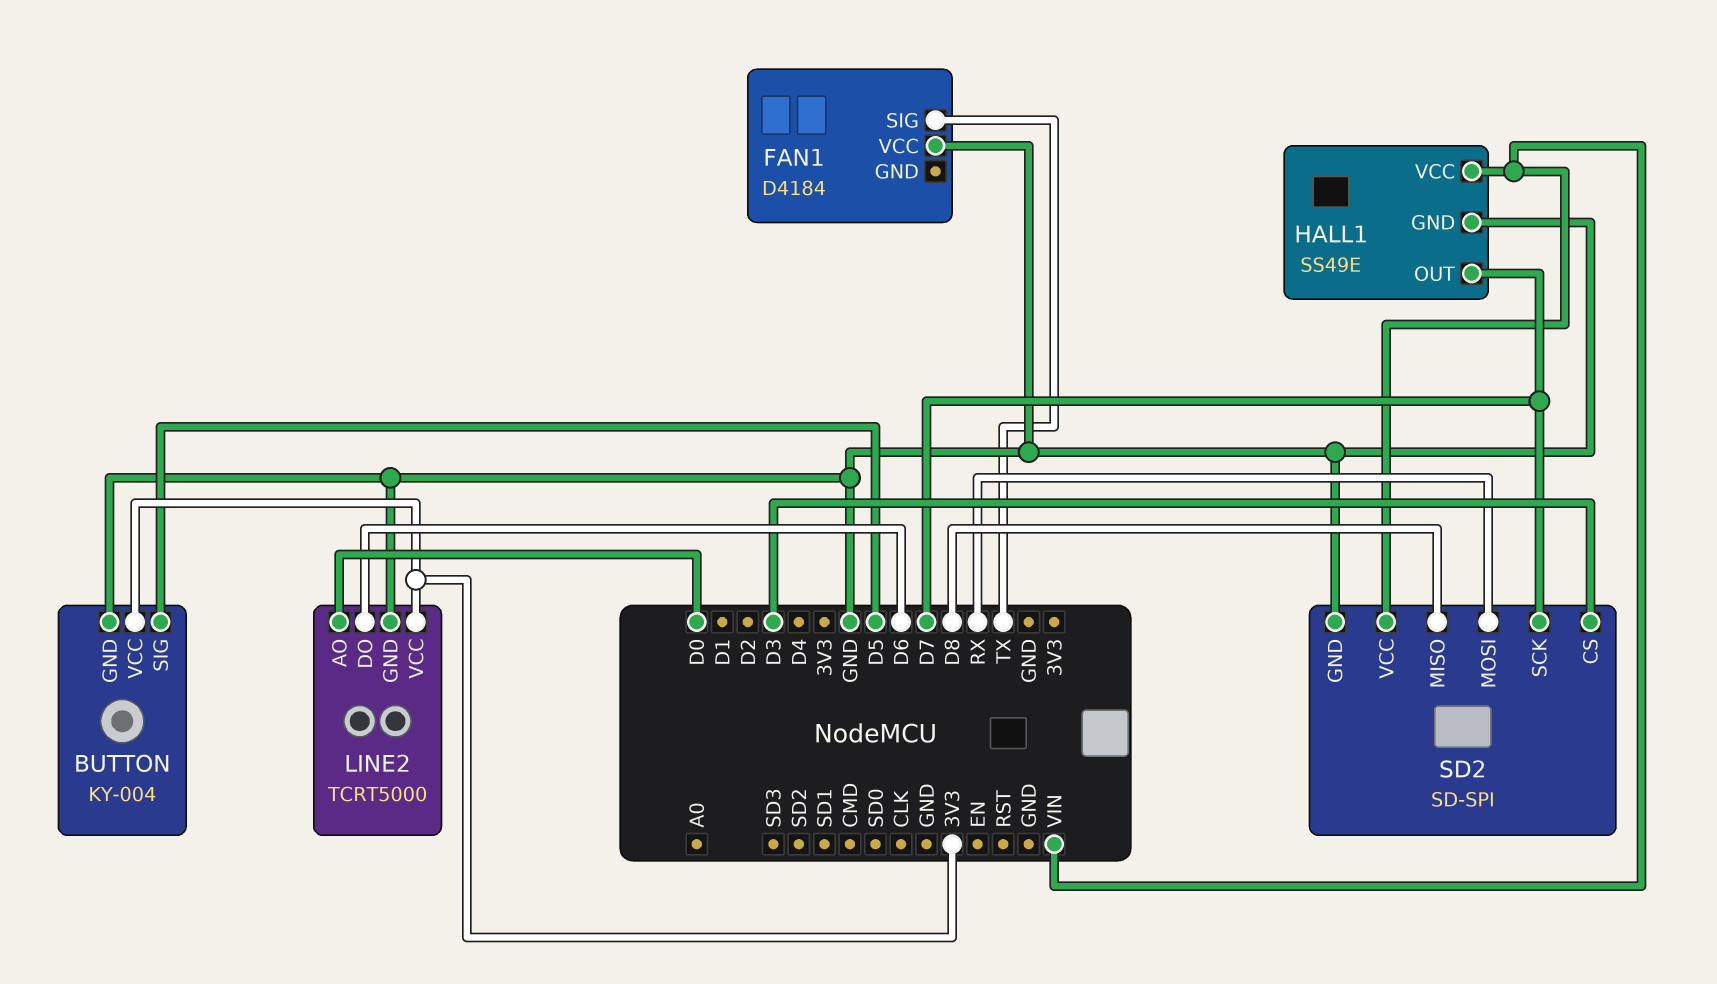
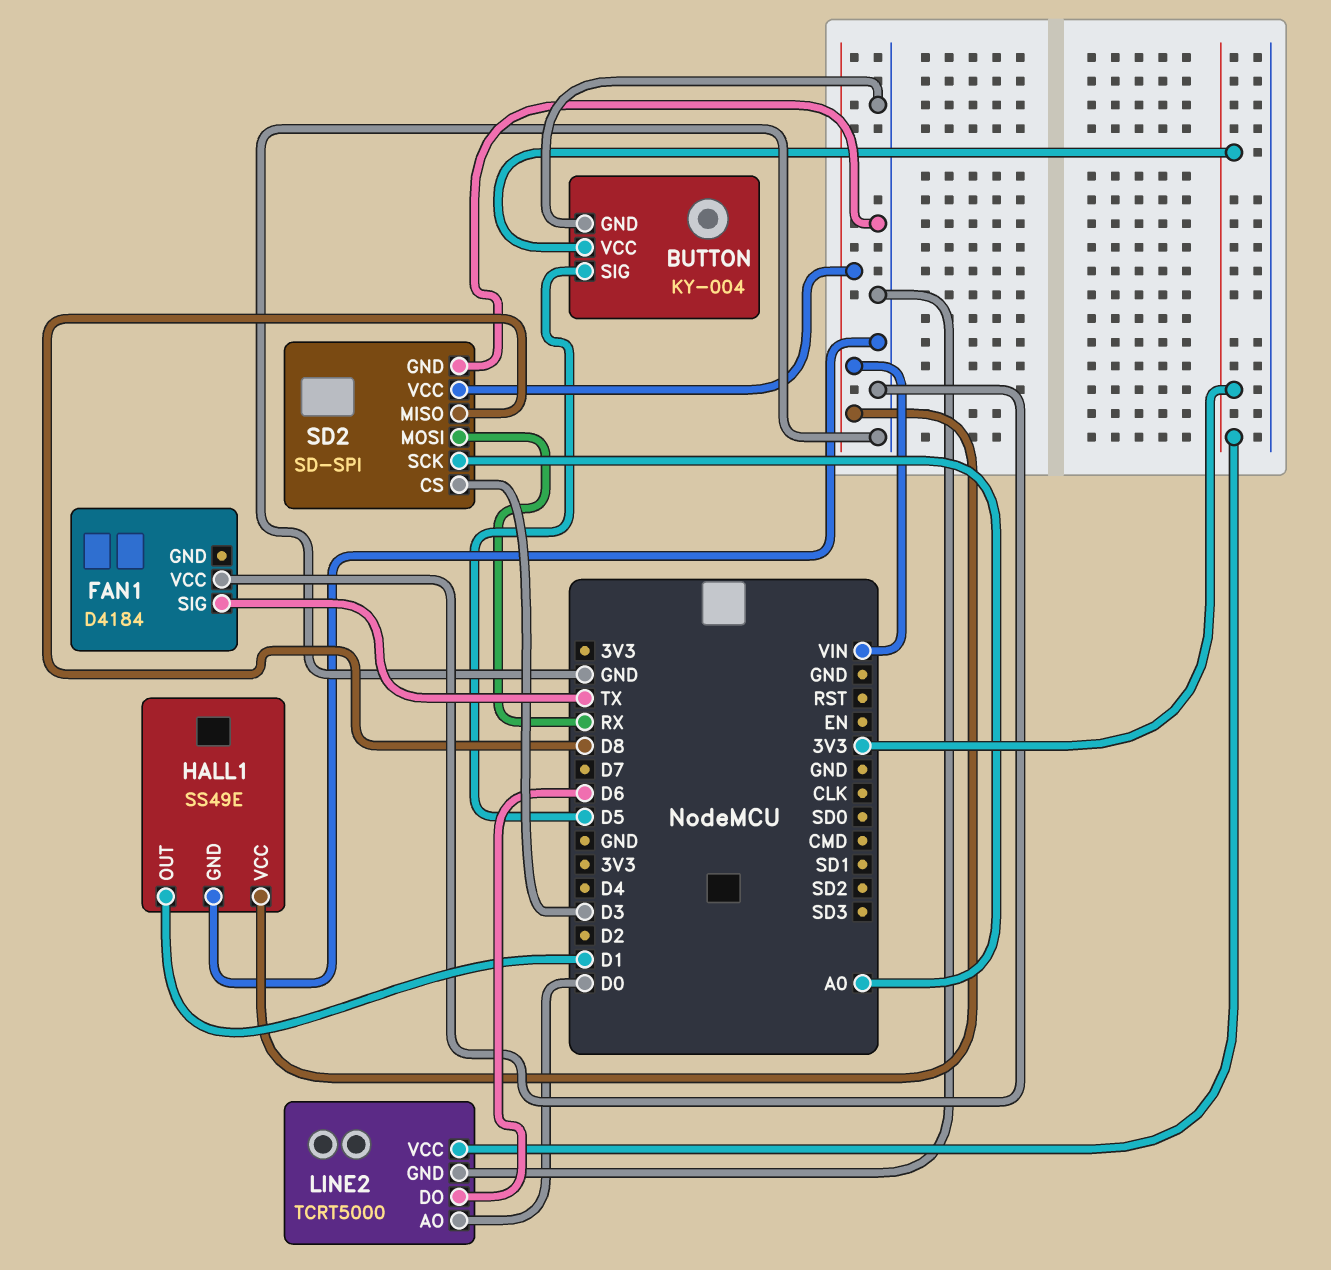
HALL1 pin OUT: D7 -> D1
SD2 pin SCK: D7 -> A0

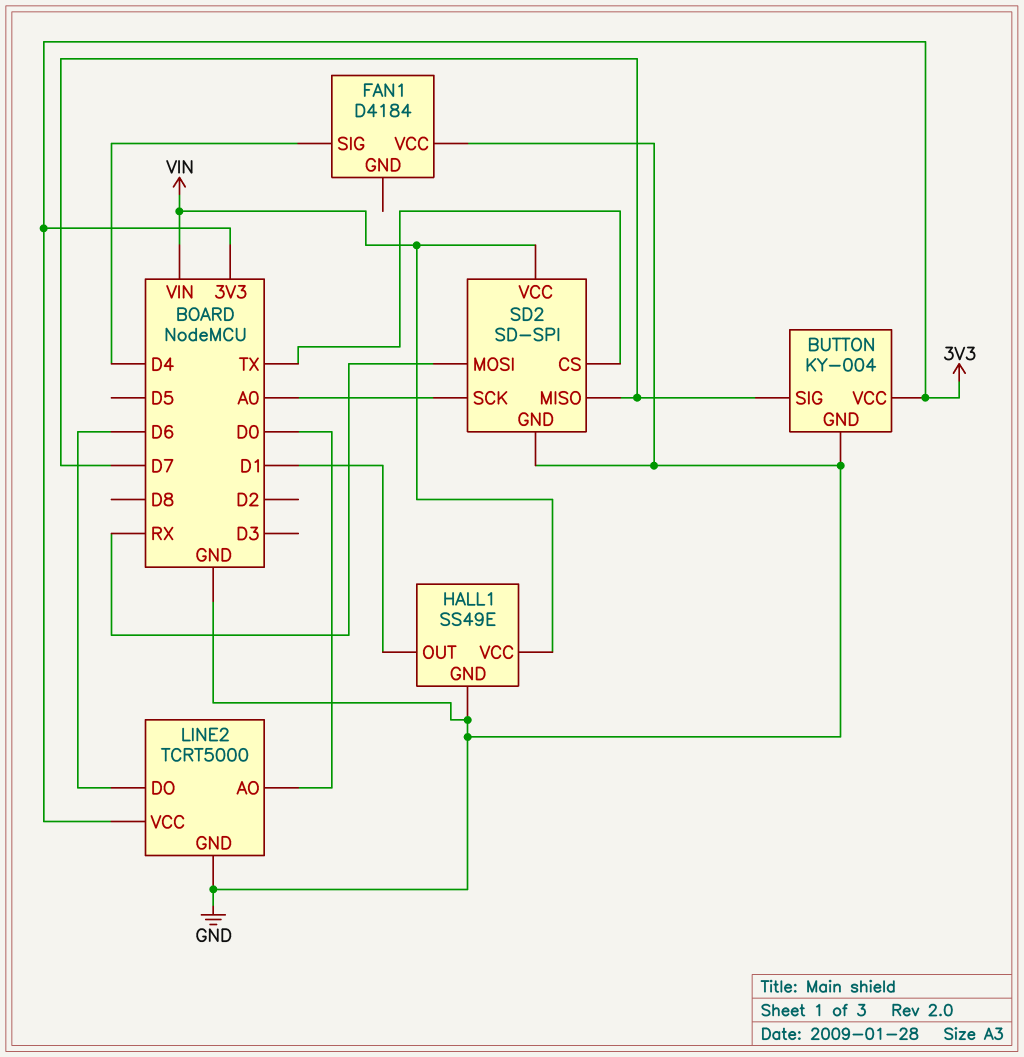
BUTTON pin SIG: D5 -> D7
FAN1 pin SIG: TX -> D4
SD2 pin CS: D3 -> TX
SD2 pin MISO: D8 -> D7

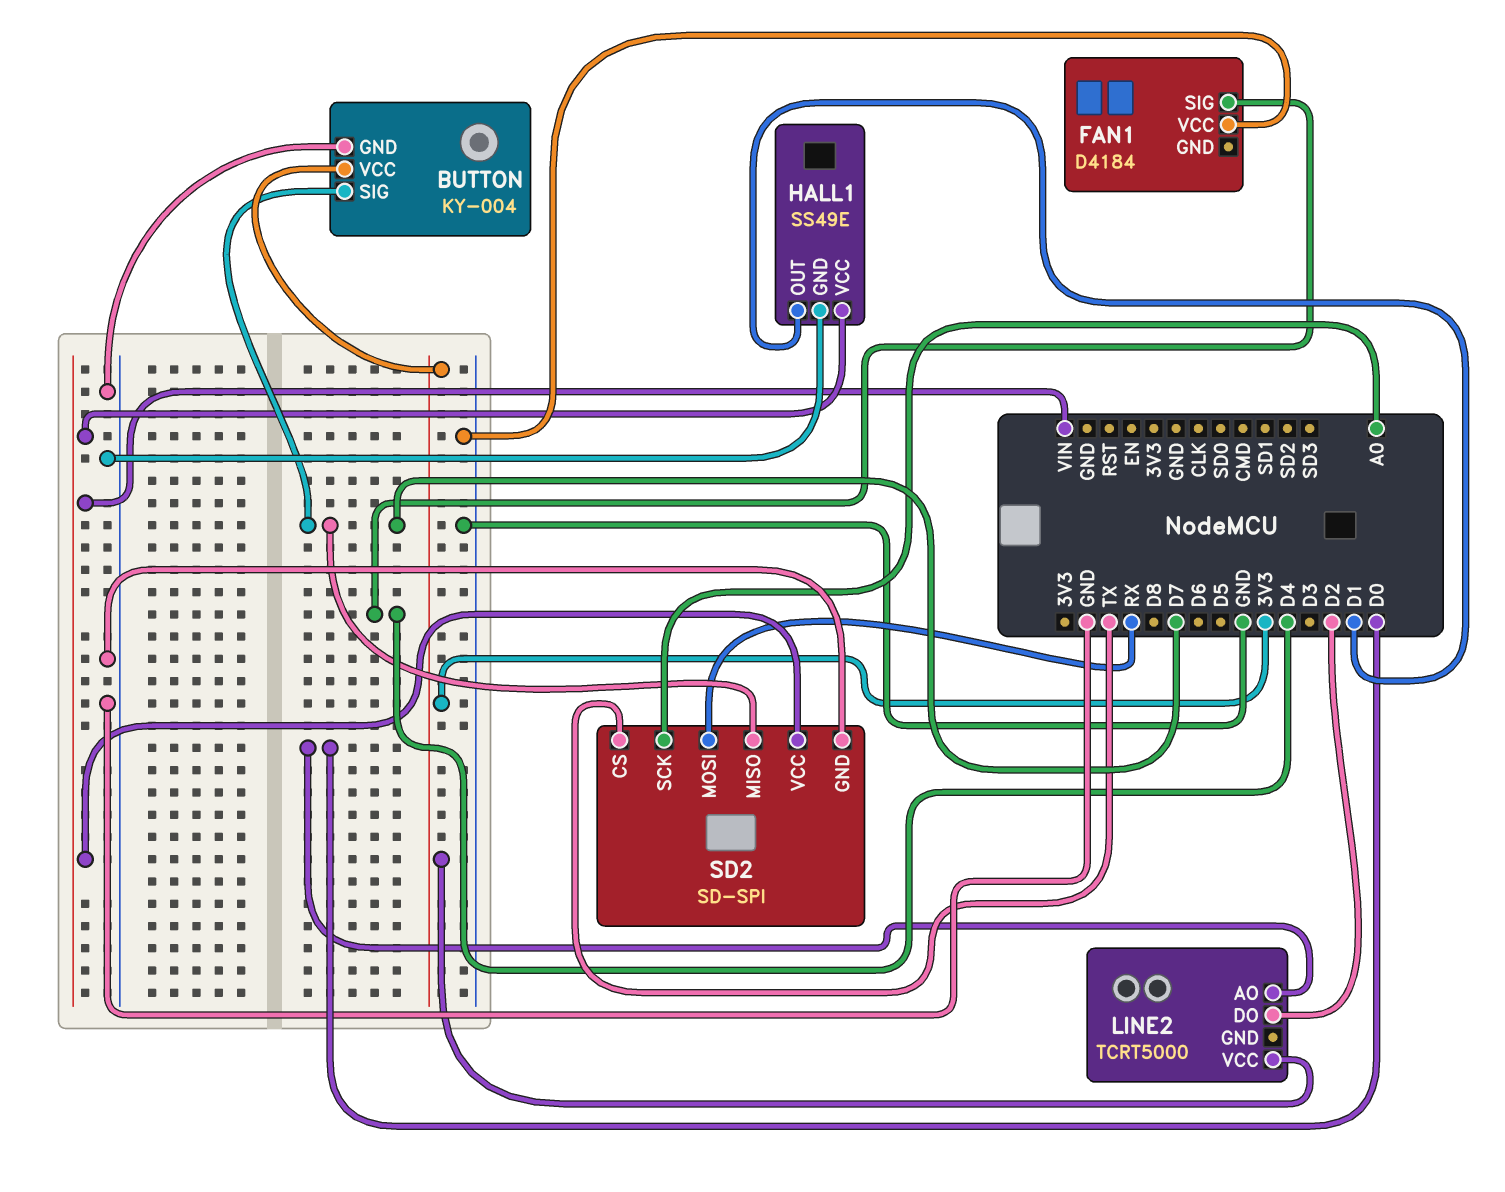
LINE2 pin DO: D6 -> D2
LINE2 pin GND: GND -> none

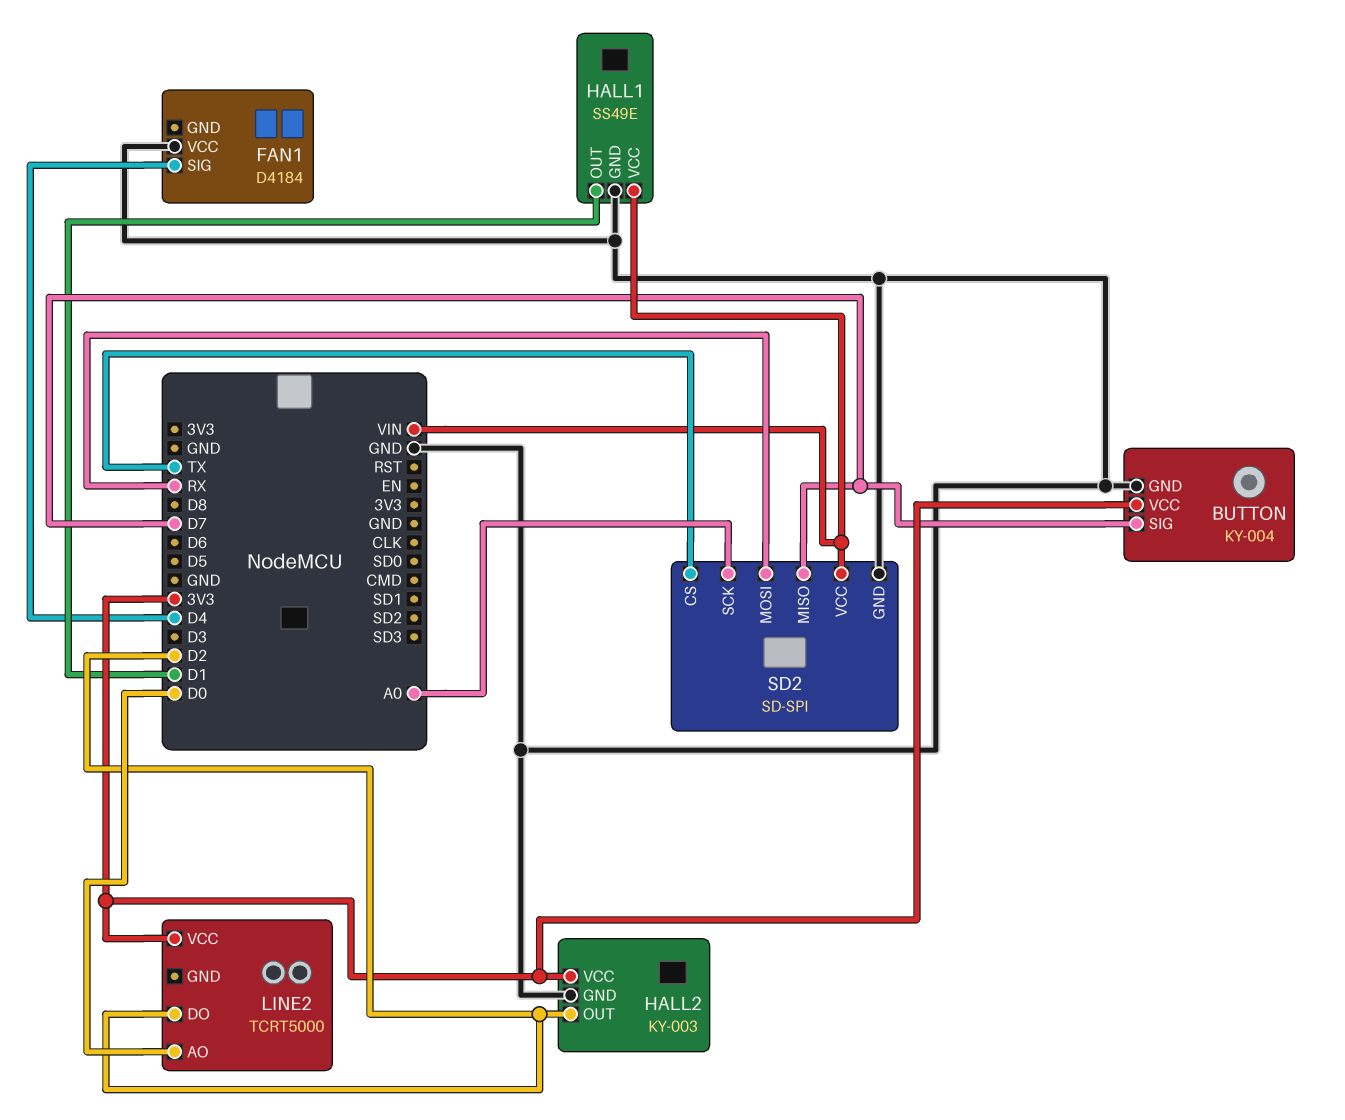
HALL2: none -> KY-003
HALL2 pin GND: none -> GND
HALL2 pin OUT: none -> D2
HALL2 pin VCC: none -> 3V3

